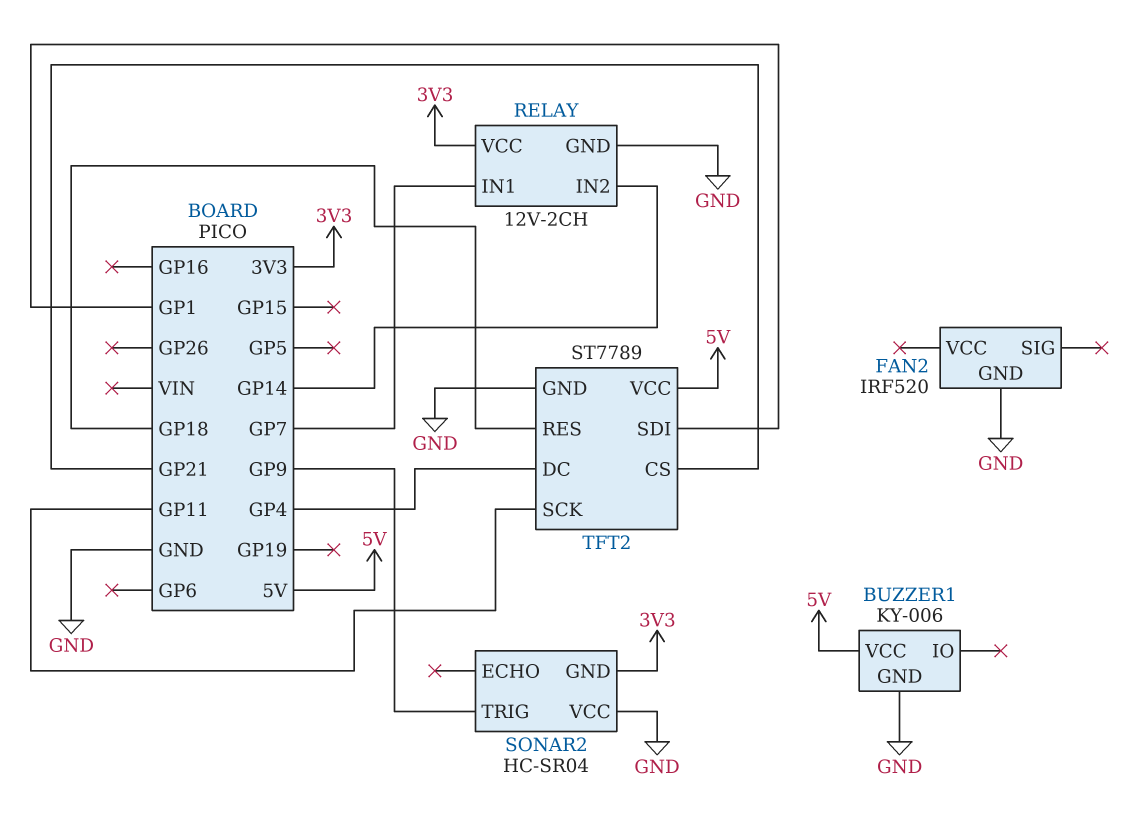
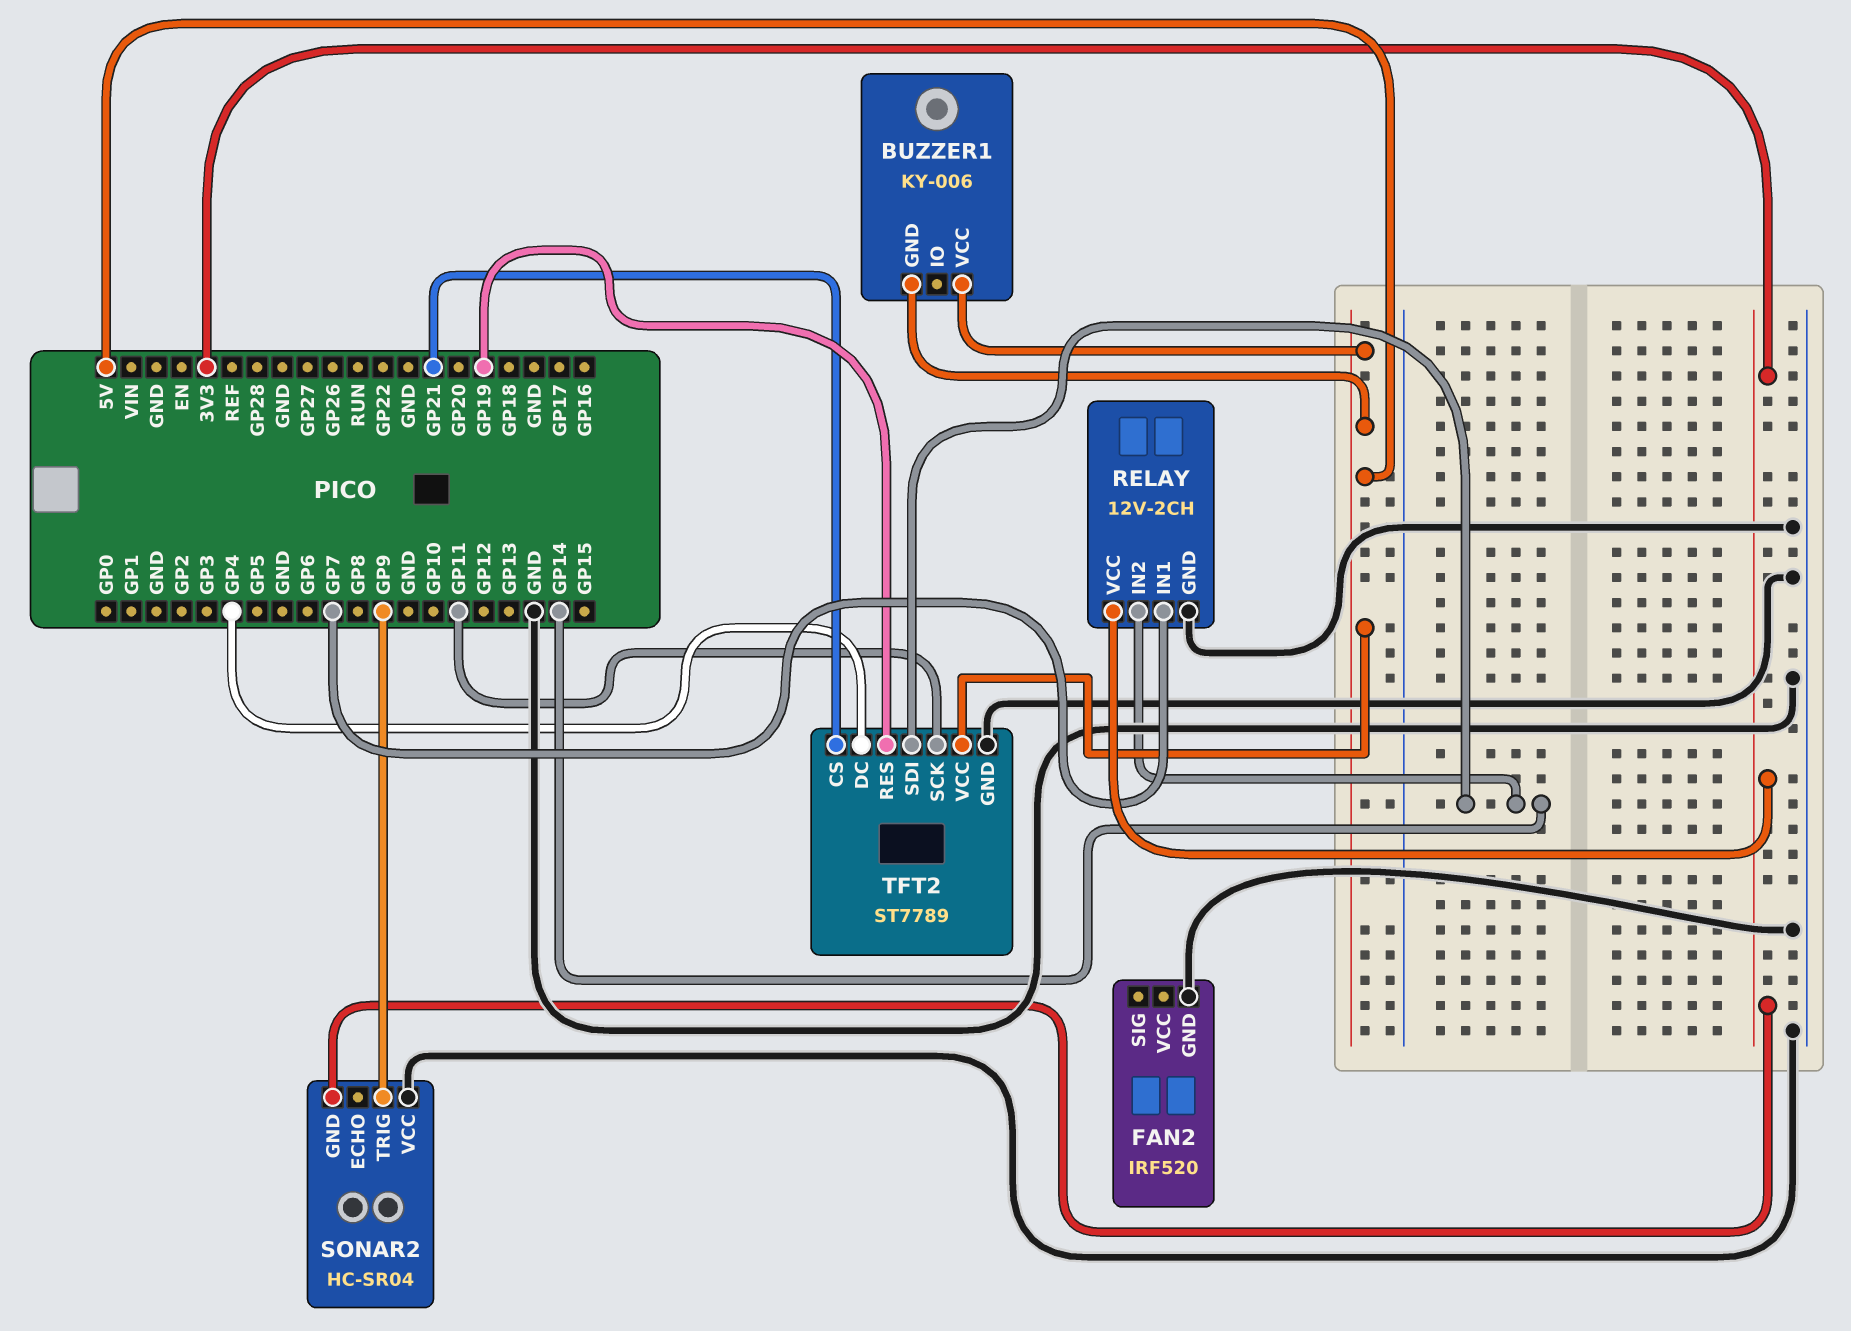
BUZZER1 pin GND: GND -> 5V
TFT2 pin RES: GP18 -> GP19
TFT2 pin SDI: GP1 -> GP14

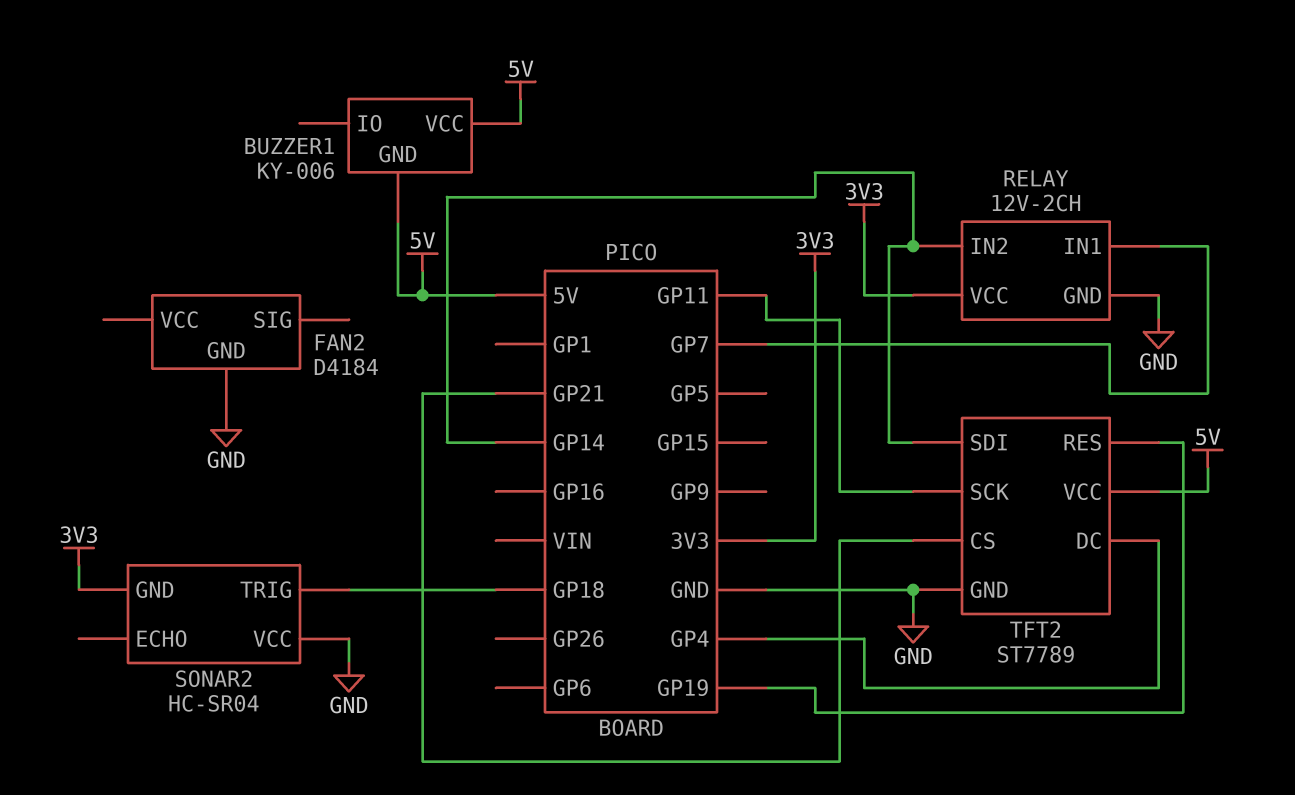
FAN2: IRF520 -> D4184
SONAR2 pin TRIG: GP9 -> GP18

